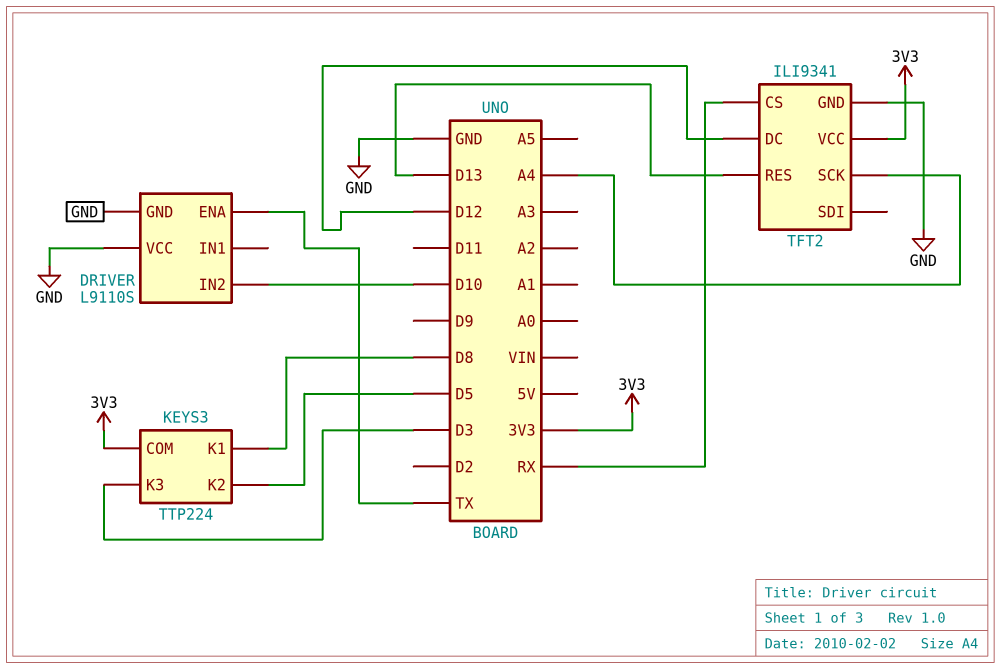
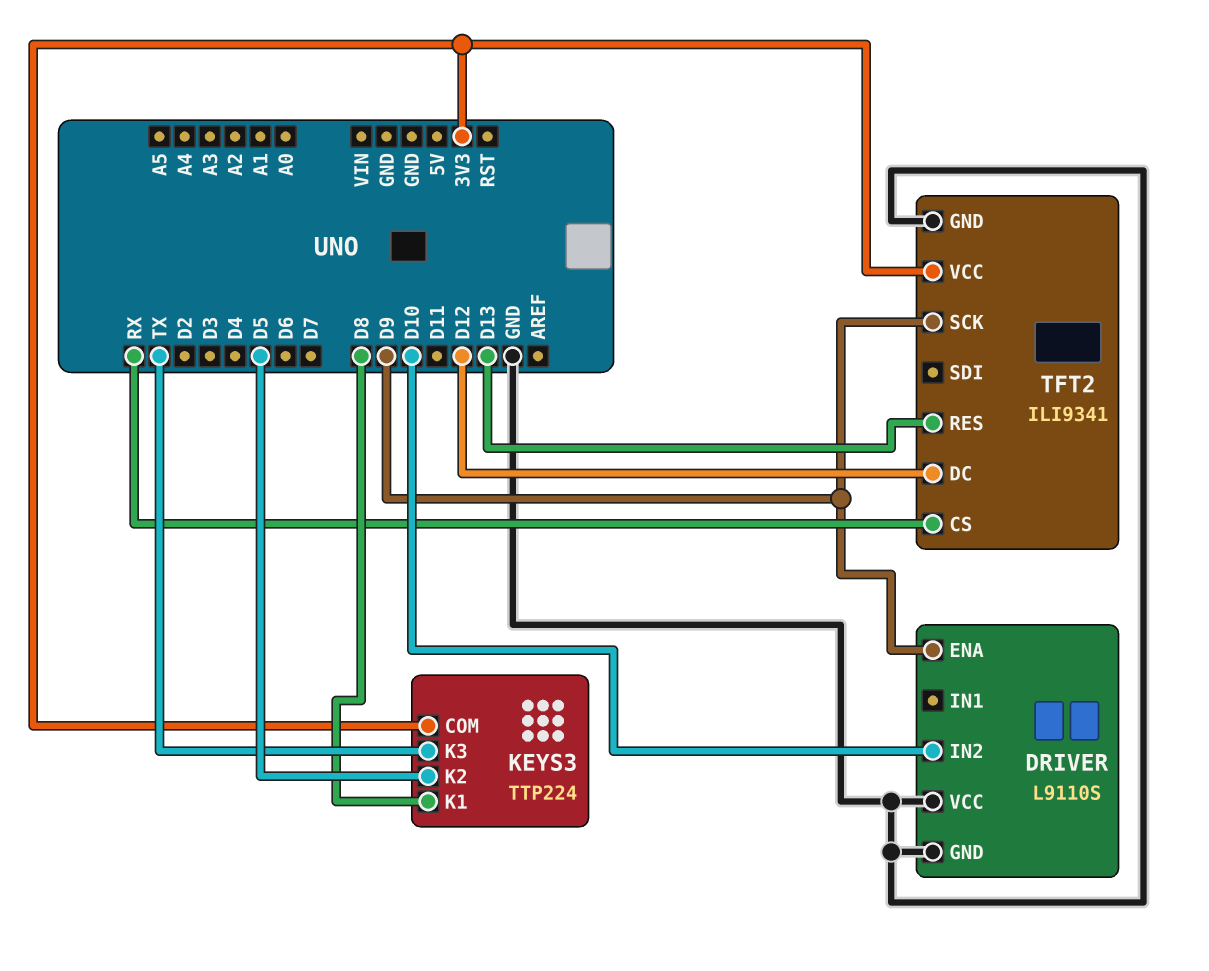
DRIVER pin ENA: TX -> D9
KEYS3 pin K3: D3 -> TX
TFT2 pin SCK: A4 -> D9

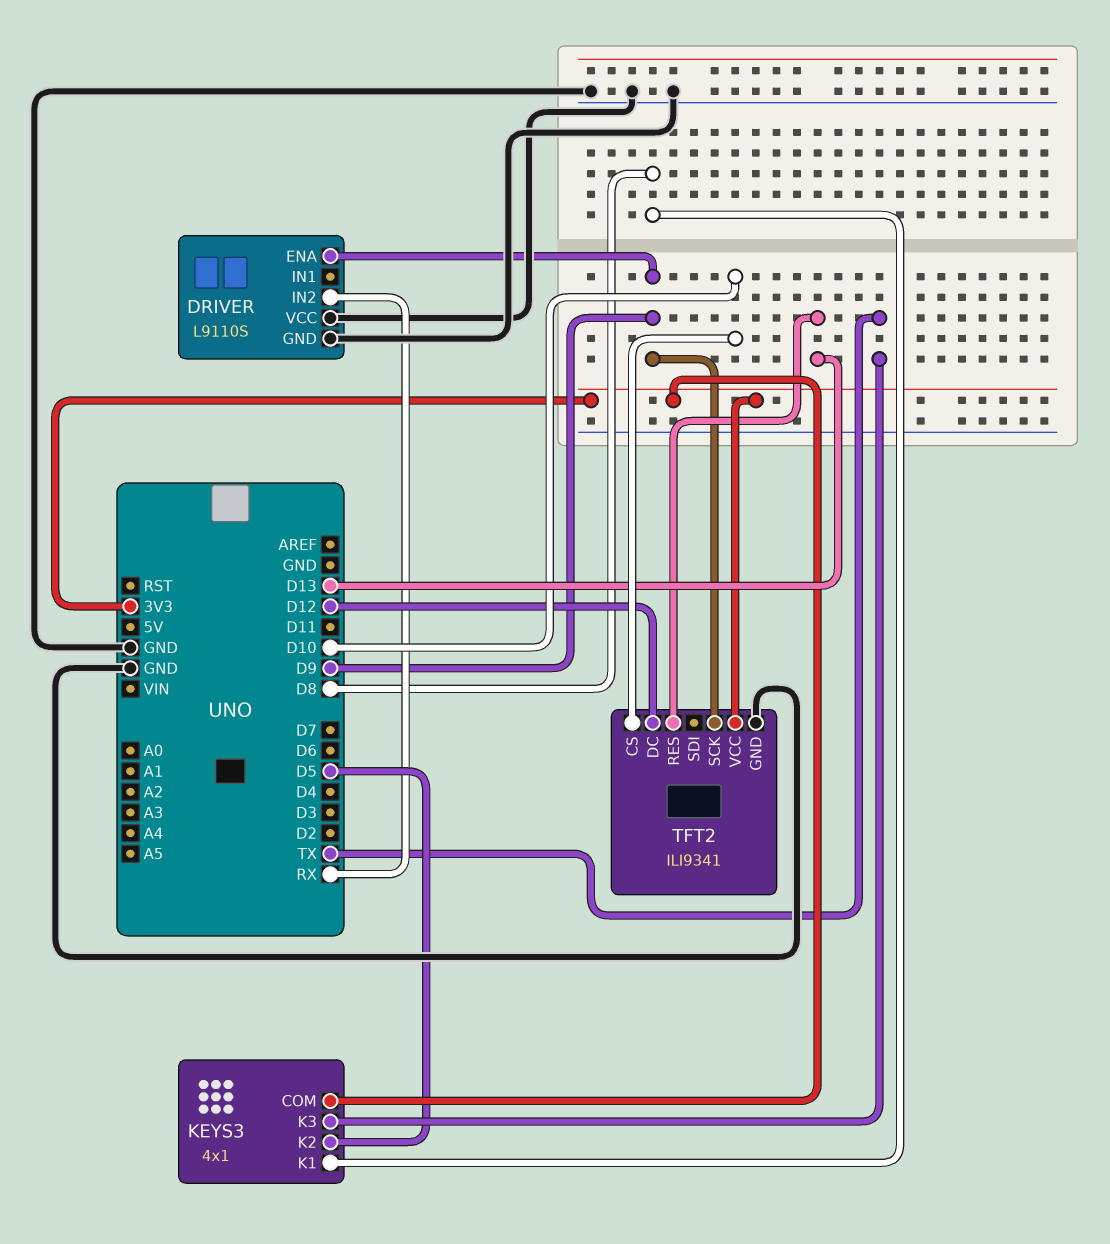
DRIVER pin IN2: D10 -> RX
KEYS3: TTP224 -> 4x1
TFT2 pin CS: RX -> D10

